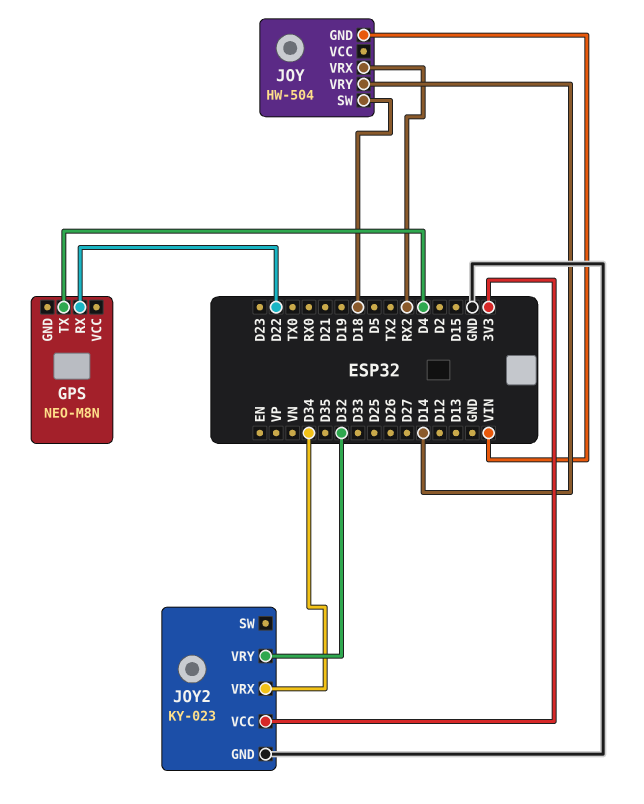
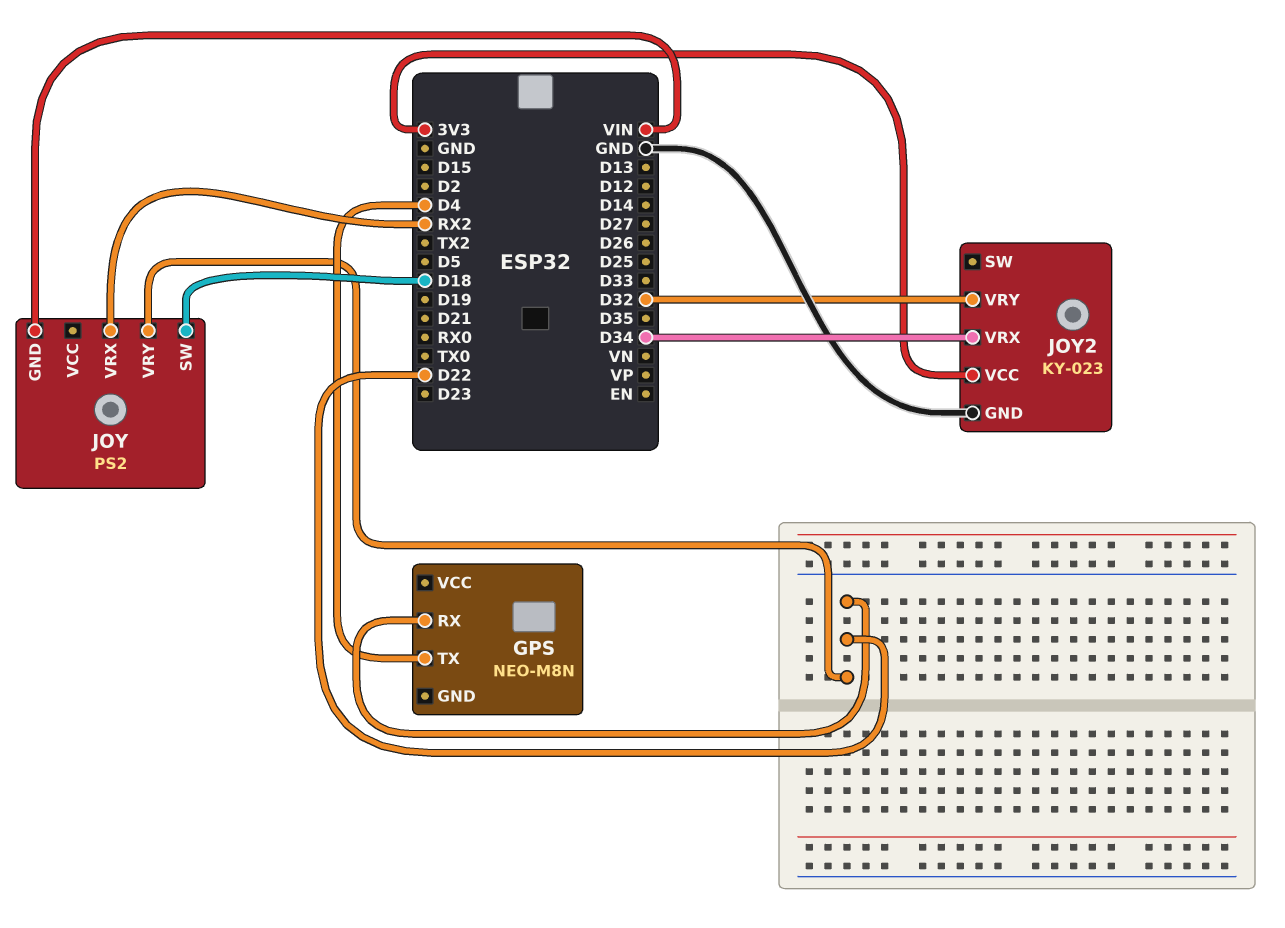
JOY: HW-504 -> PS2
JOY pin VRY: D14 -> D22

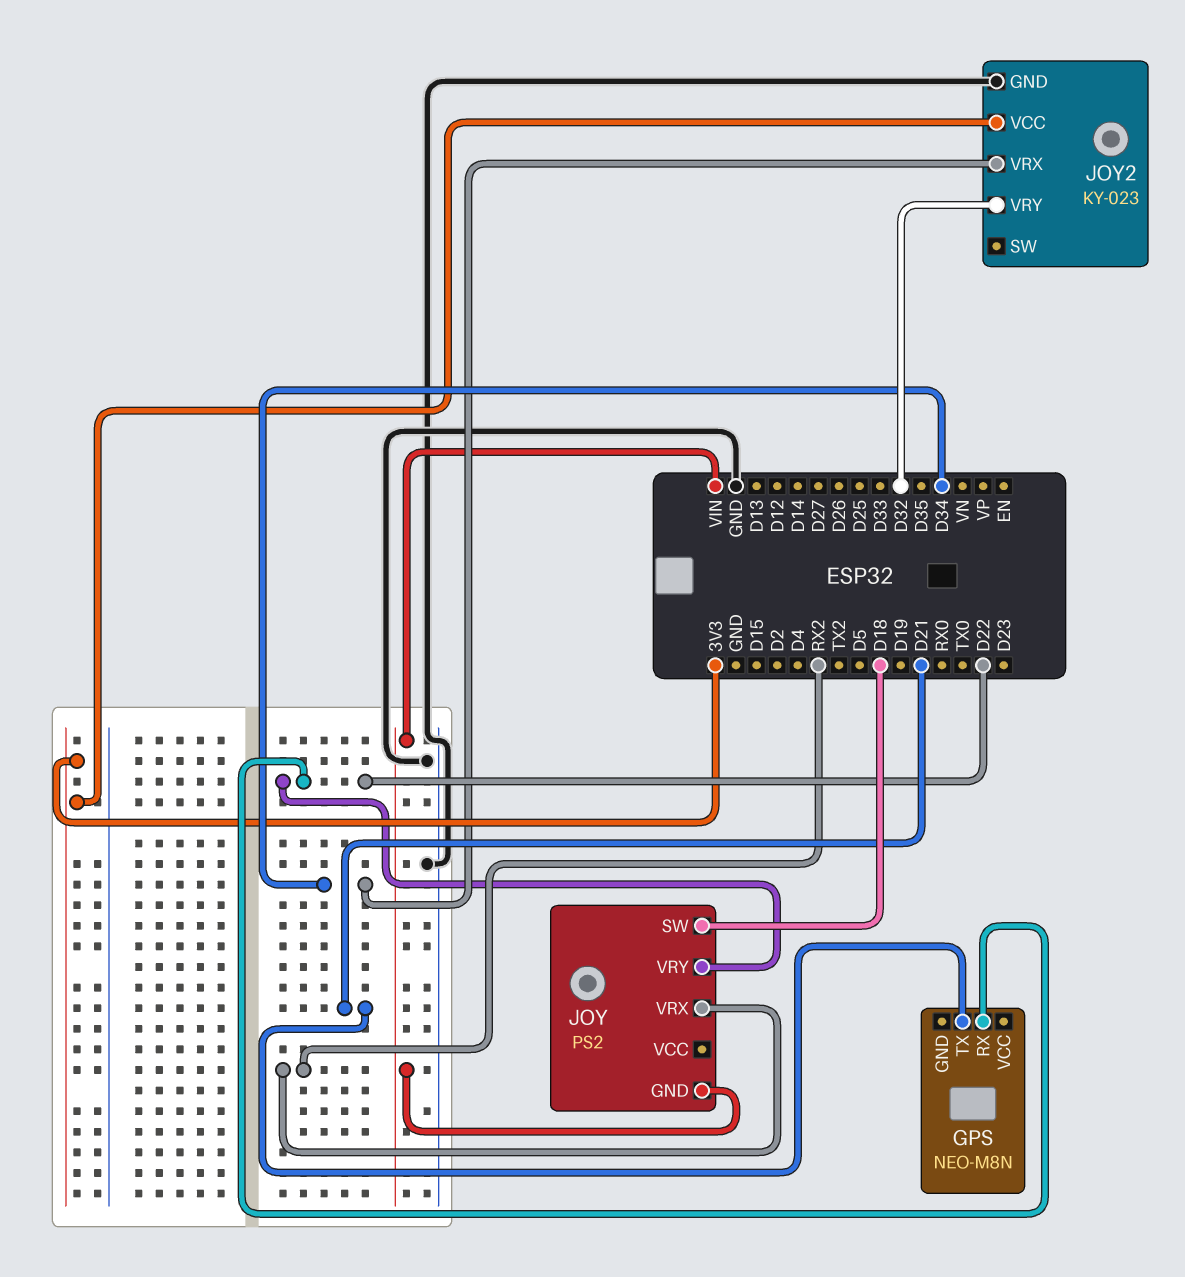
GPS pin TX: D4 -> D21

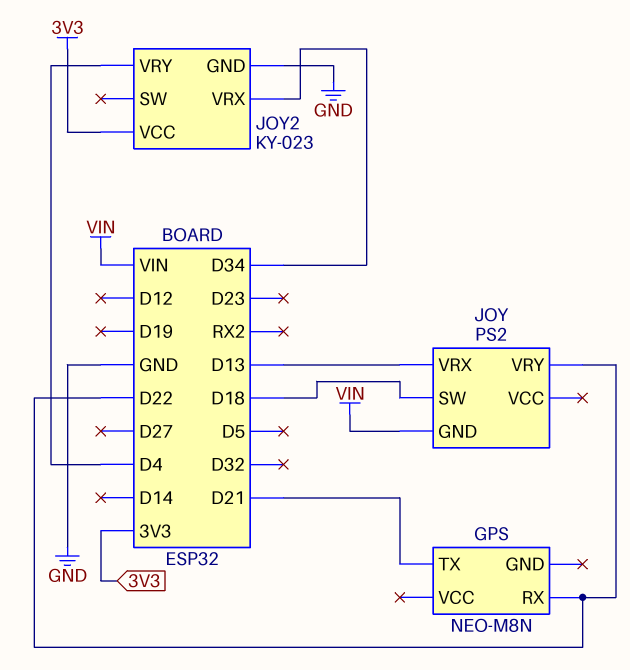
JOY pin VRX: RX2 -> D13
JOY2 pin VRY: D32 -> D4

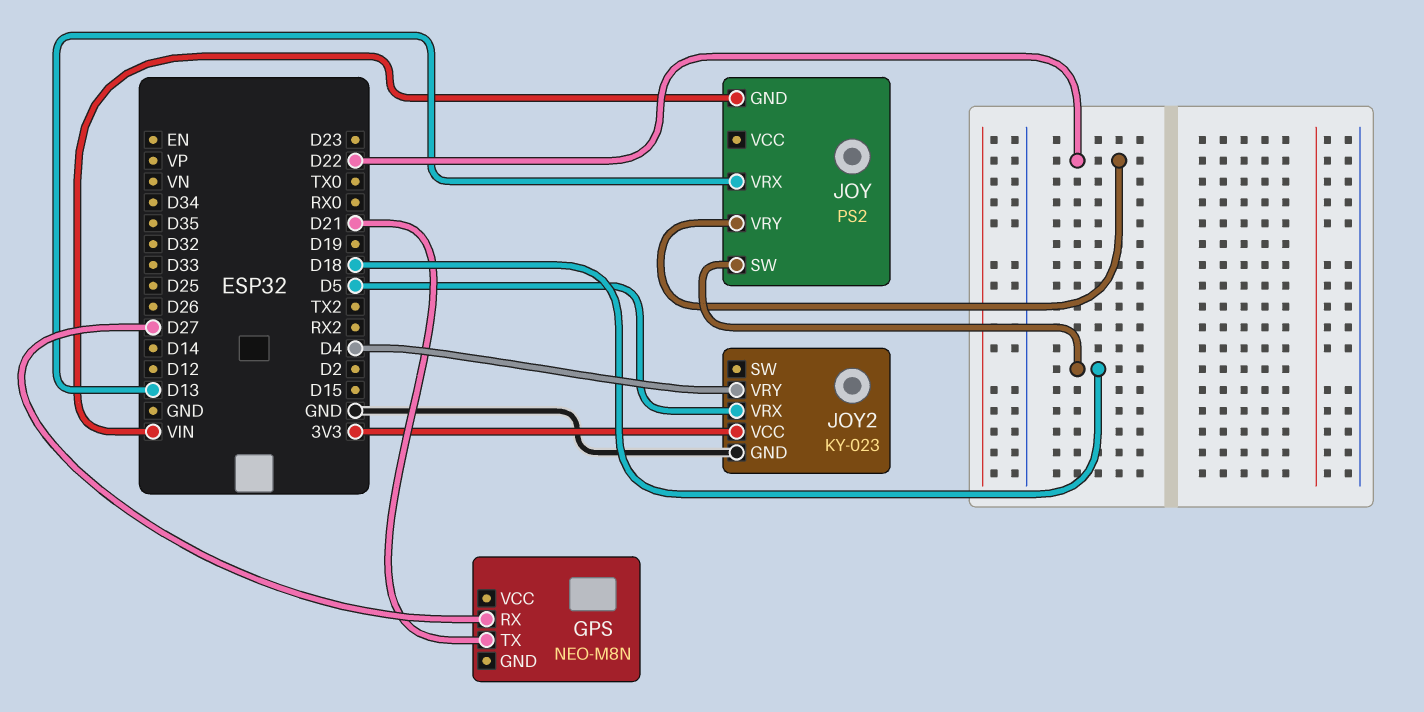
GPS pin RX: D22 -> D27
JOY2 pin VRX: D34 -> D5

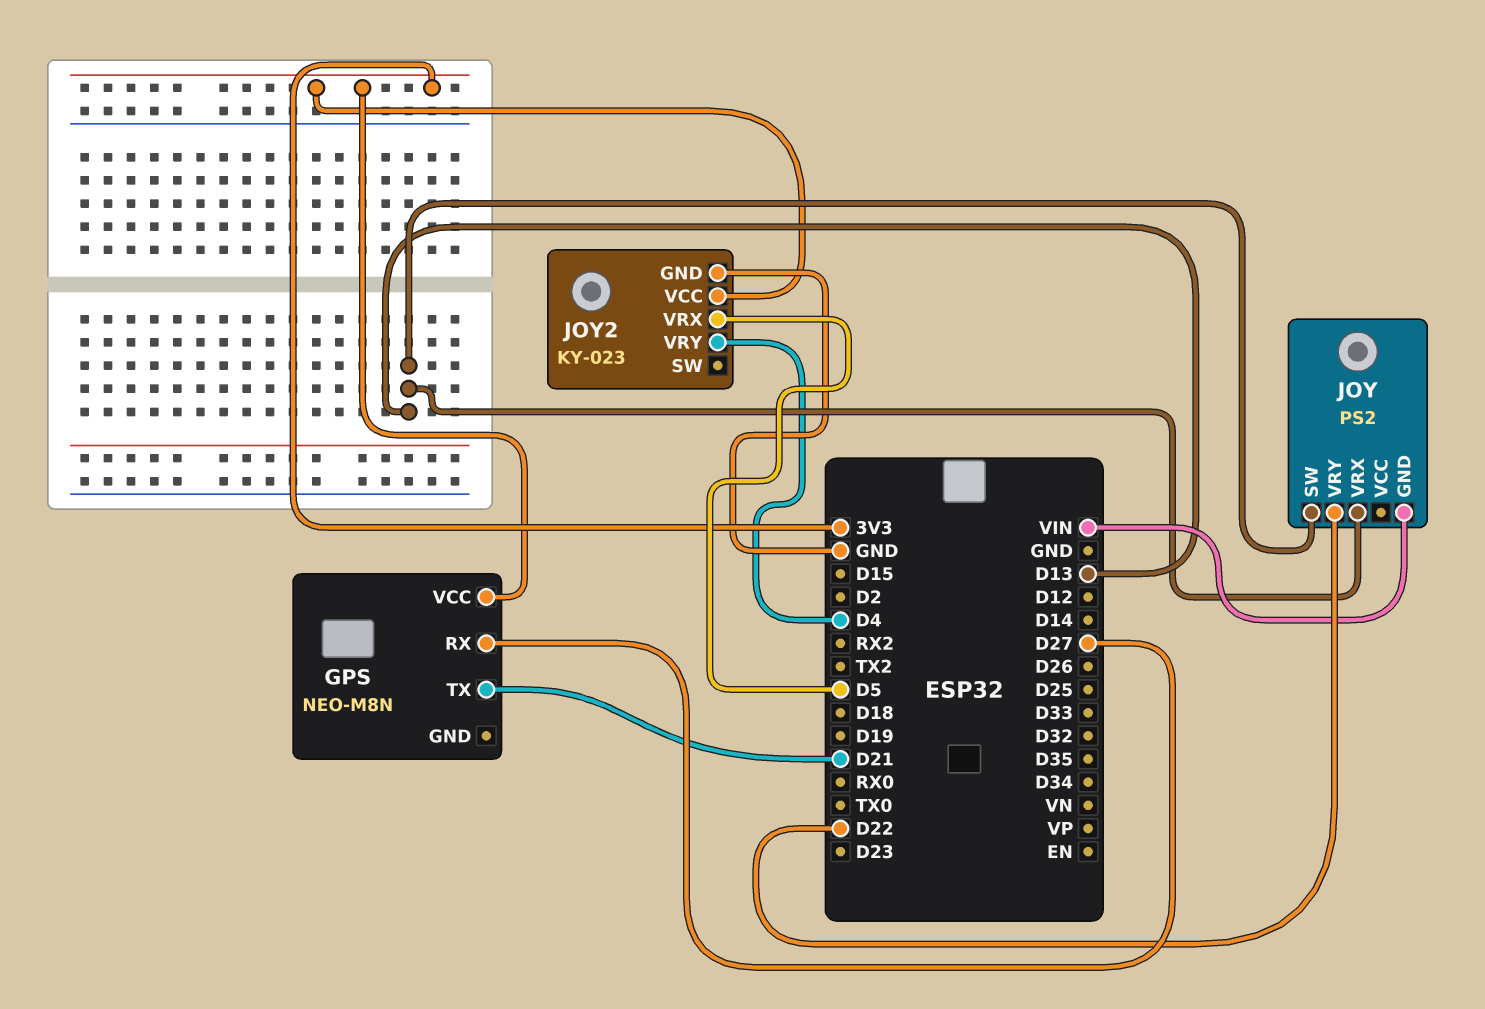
GPS pin VCC: none -> 3V3
JOY pin SW: D18 -> D13

